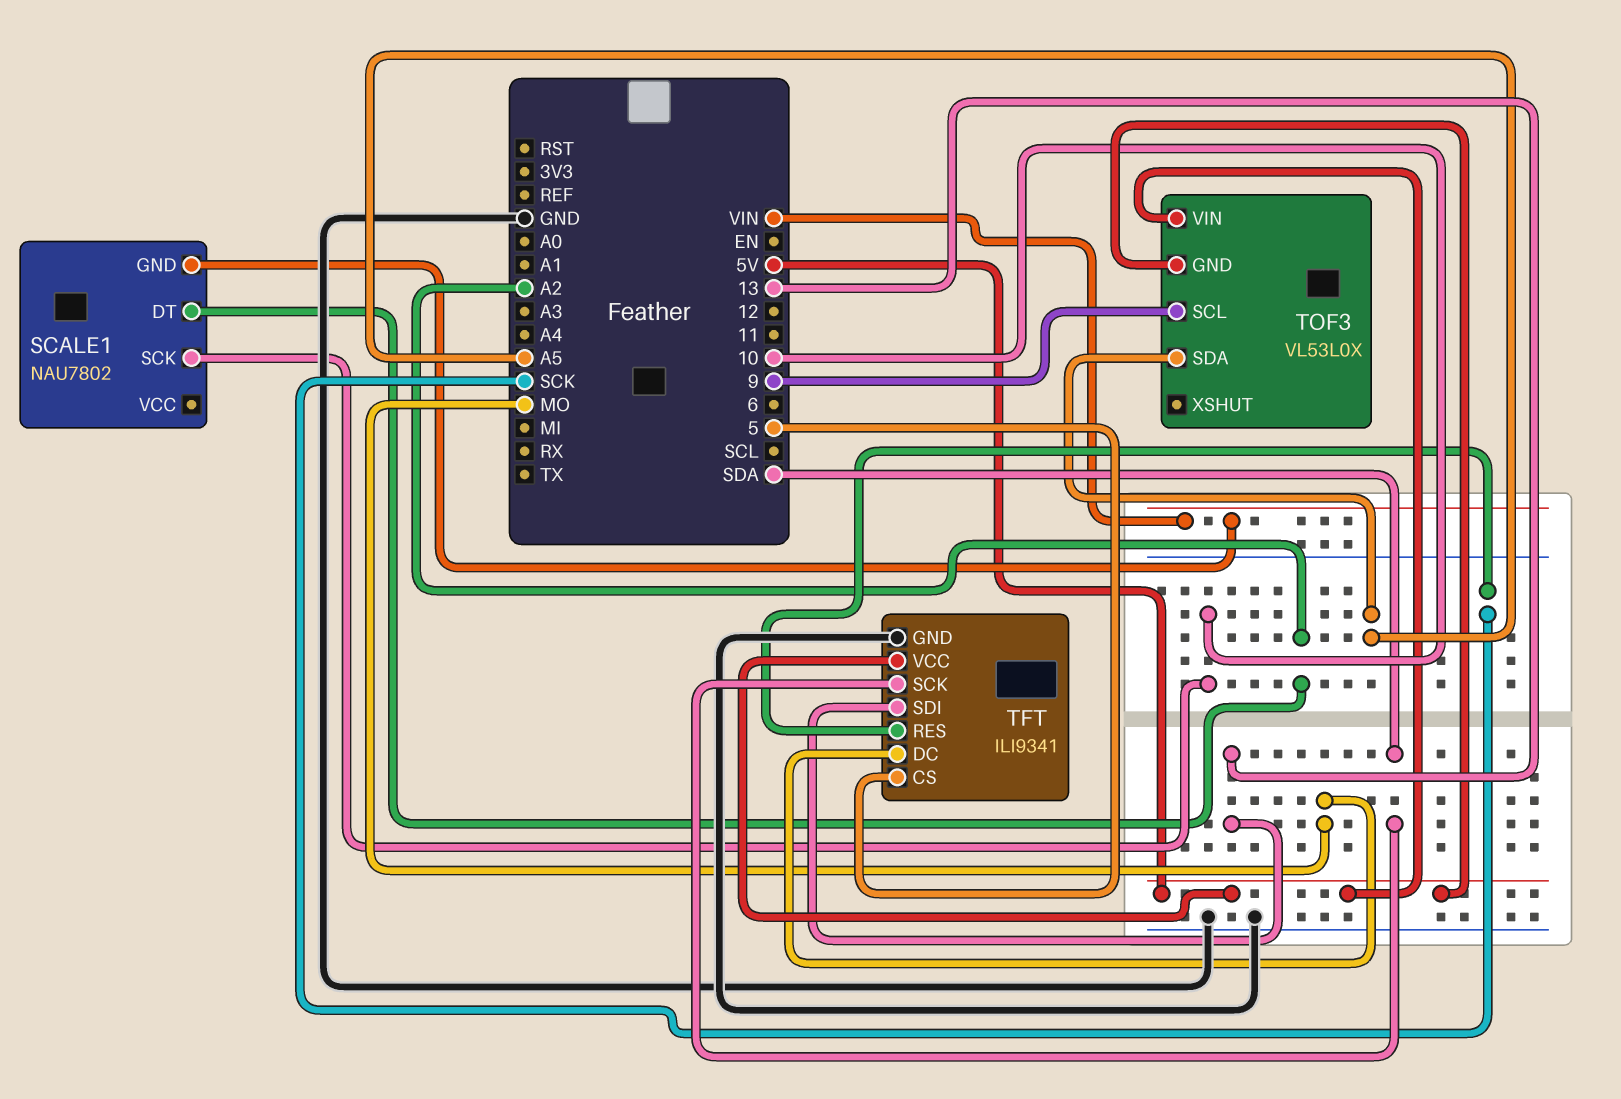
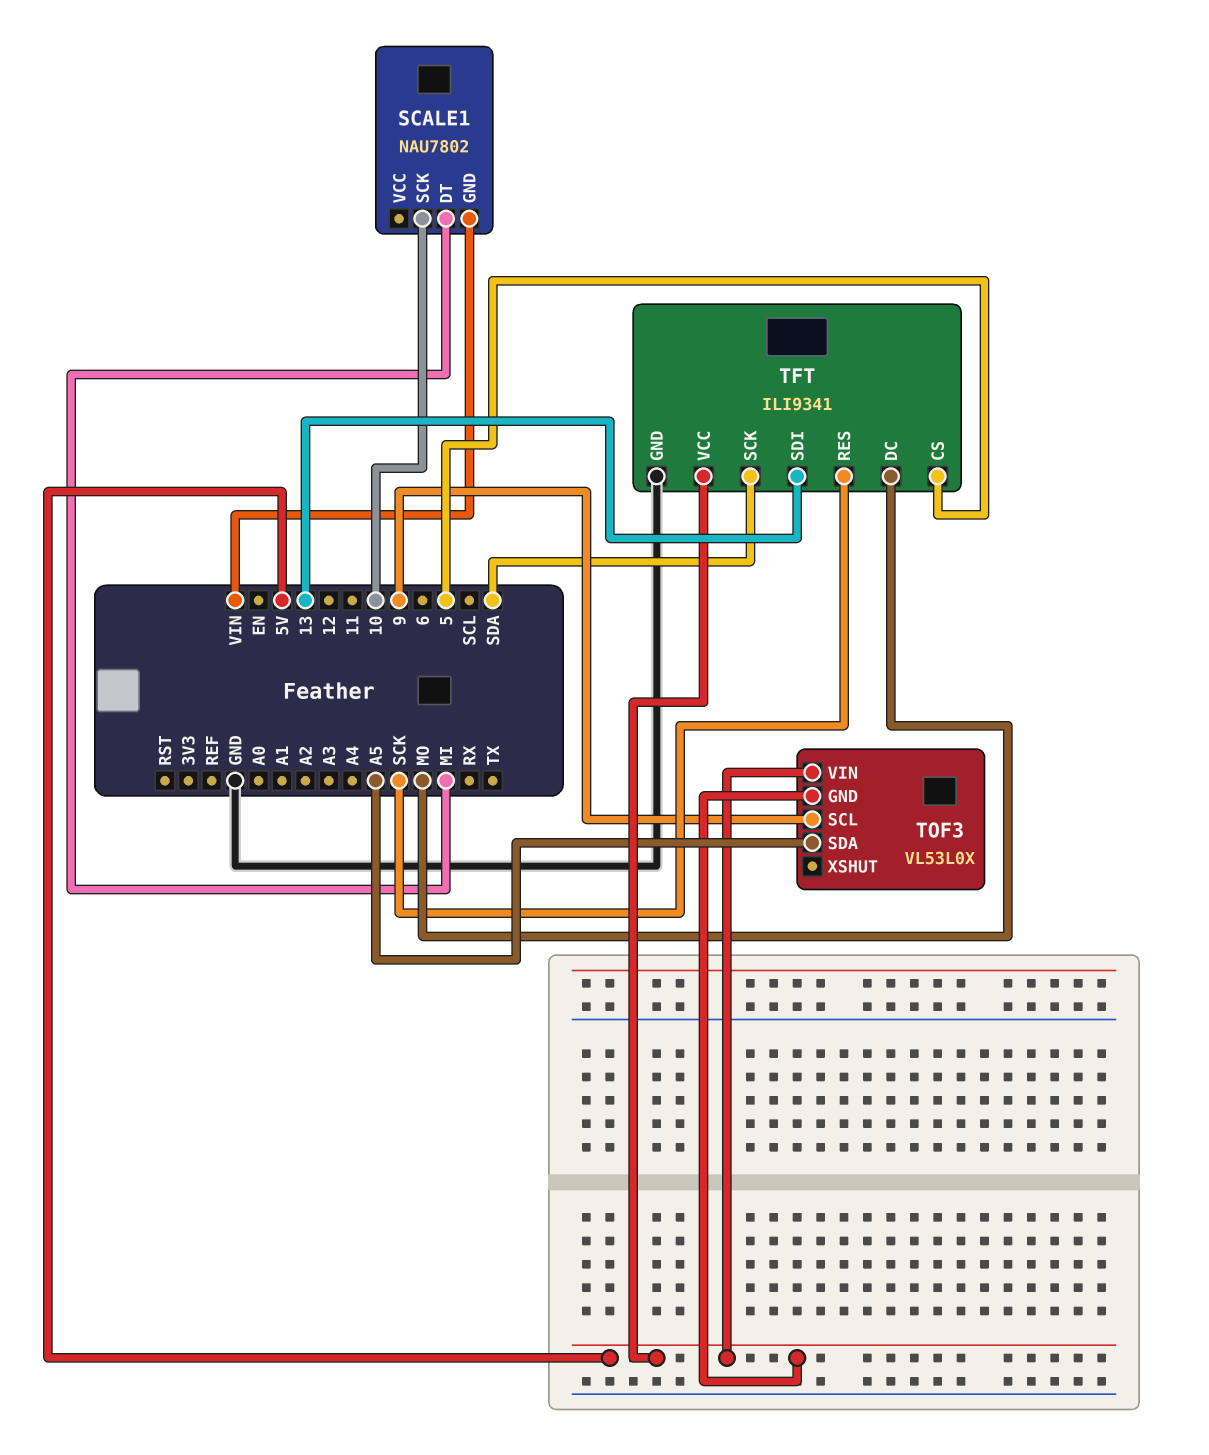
SCALE1 pin DT: A2 -> MI

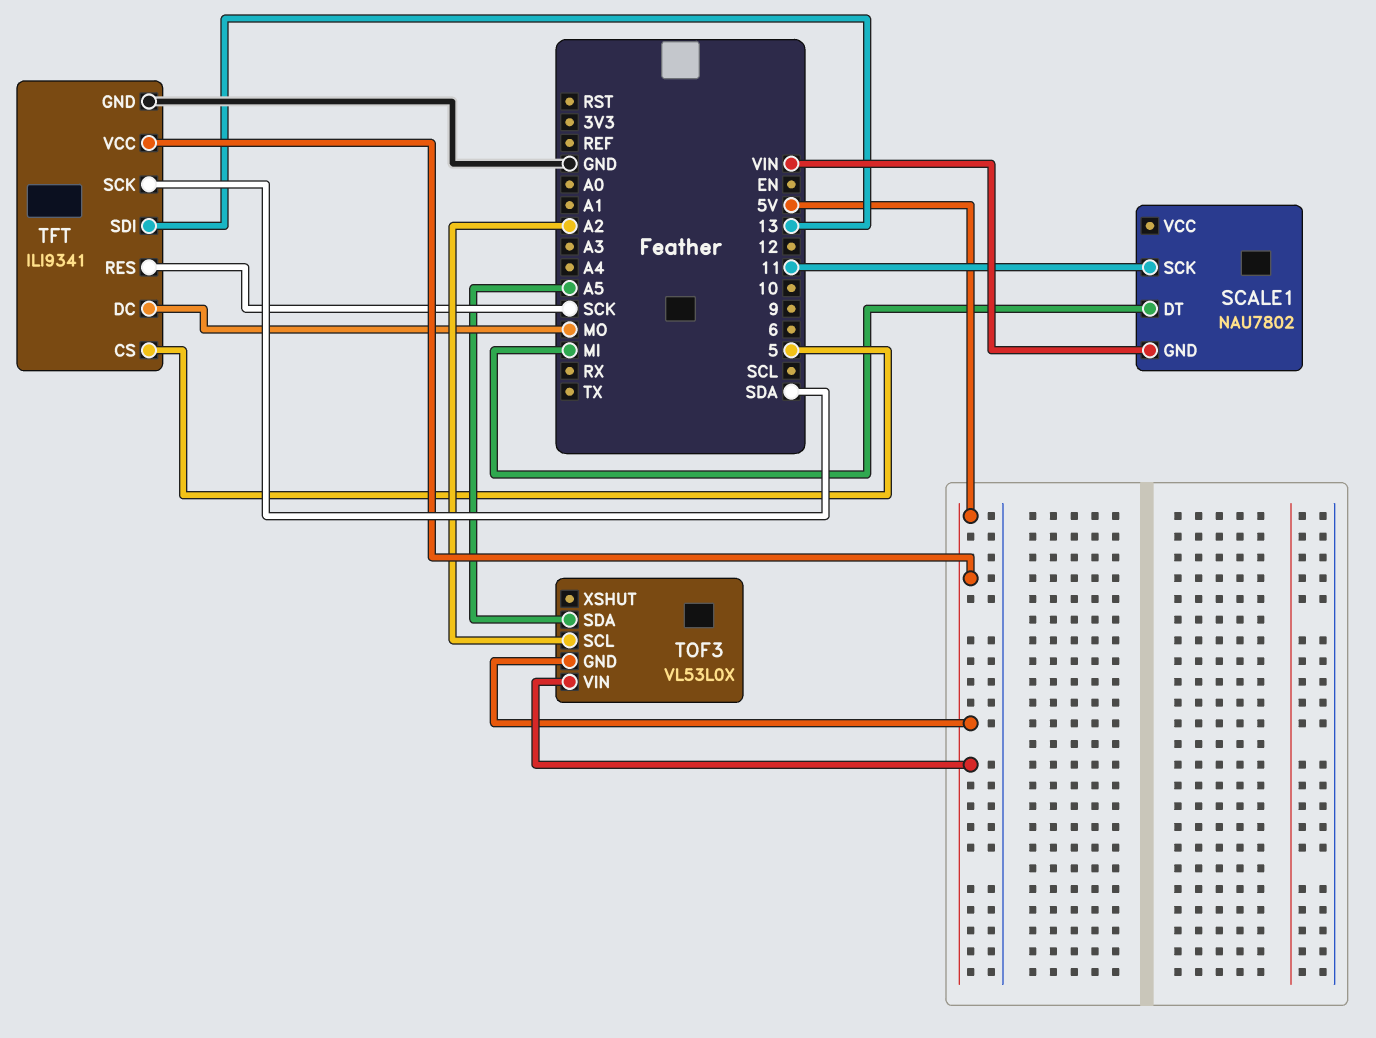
SCALE1 pin SCK: 10 -> 11
TOF3 pin SCL: 9 -> A2

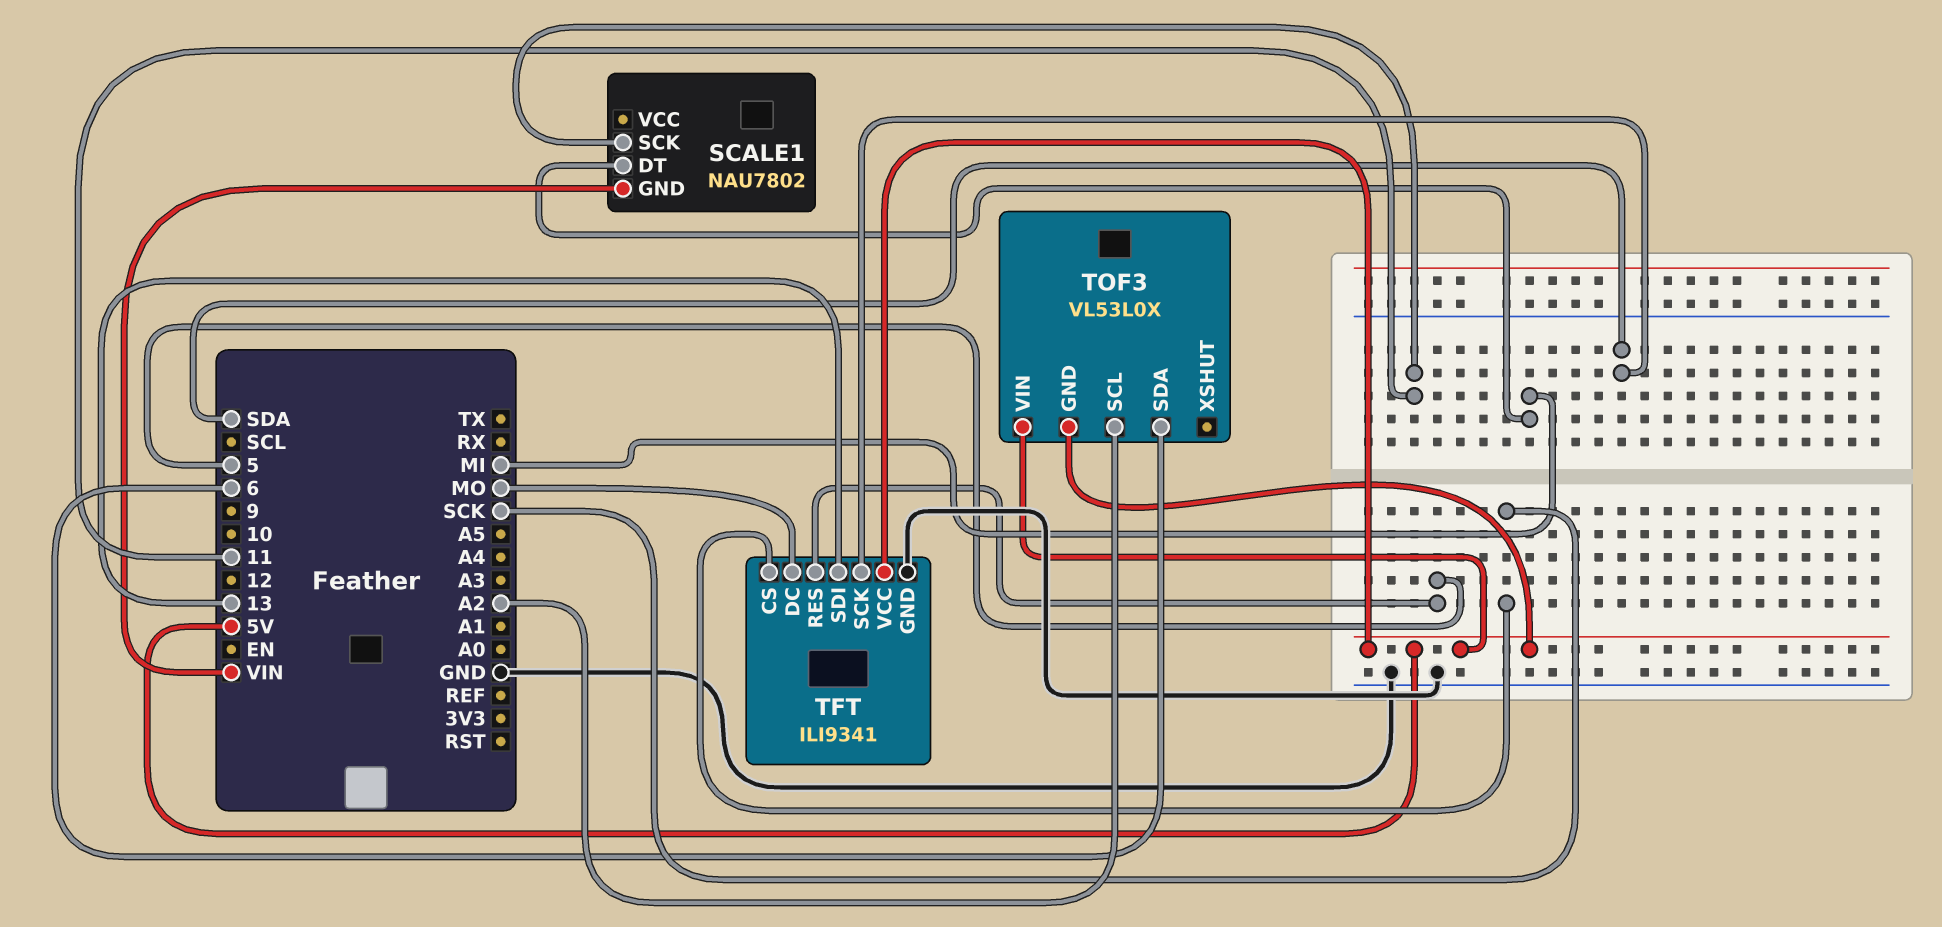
TFT pin CS: 5 -> SCK
TFT pin RES: SCK -> 5
TOF3 pin SDA: A5 -> 6

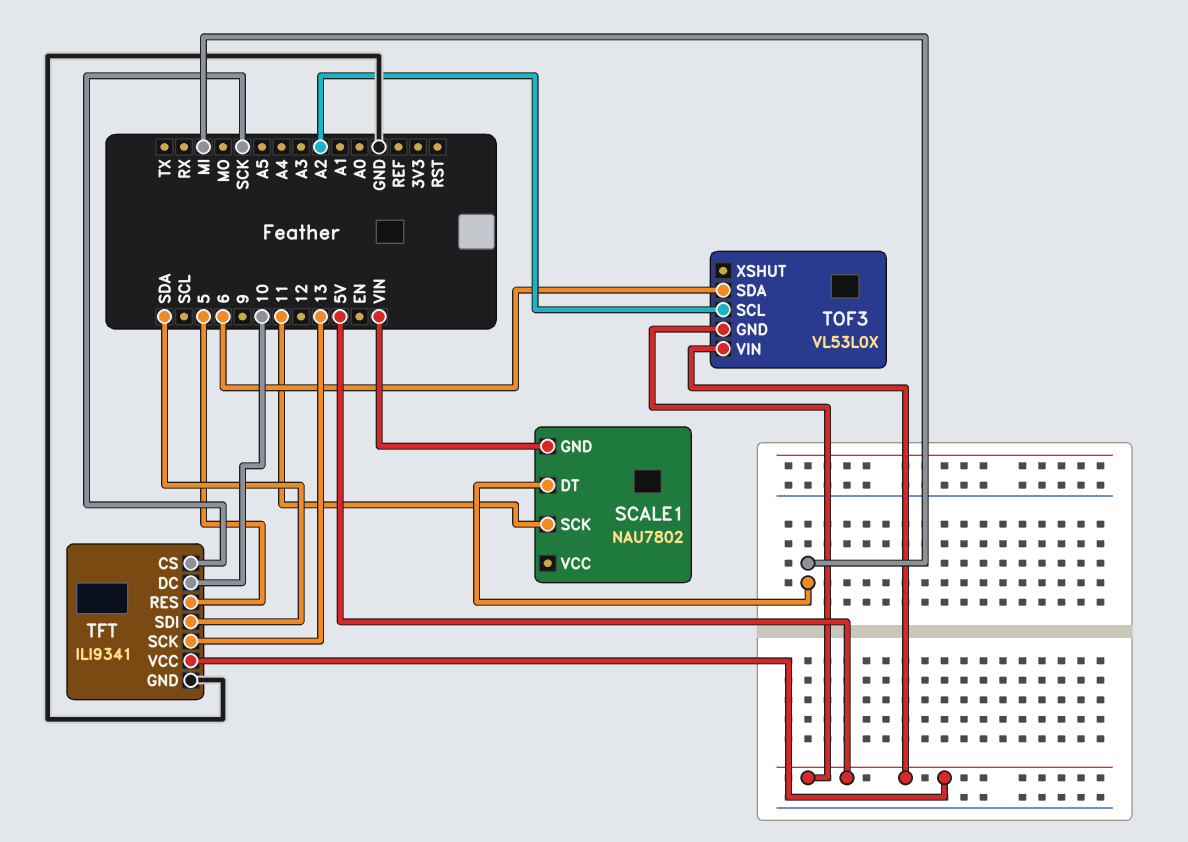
TFT pin DC: MO -> 10
TFT pin SCK: SDA -> 13
TFT pin SDI: 13 -> SDA

